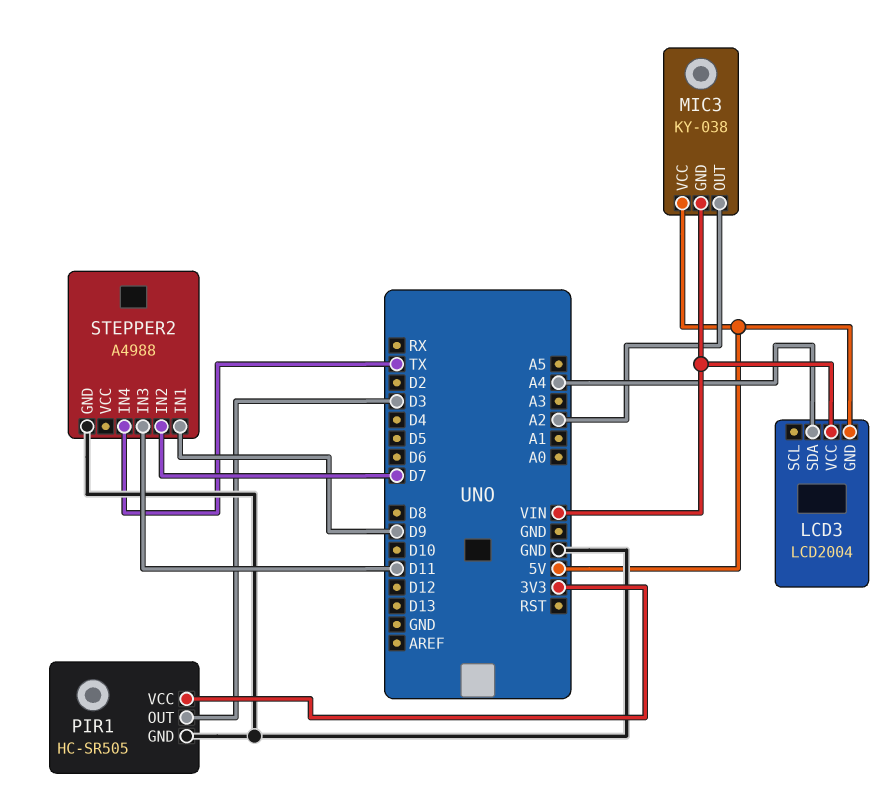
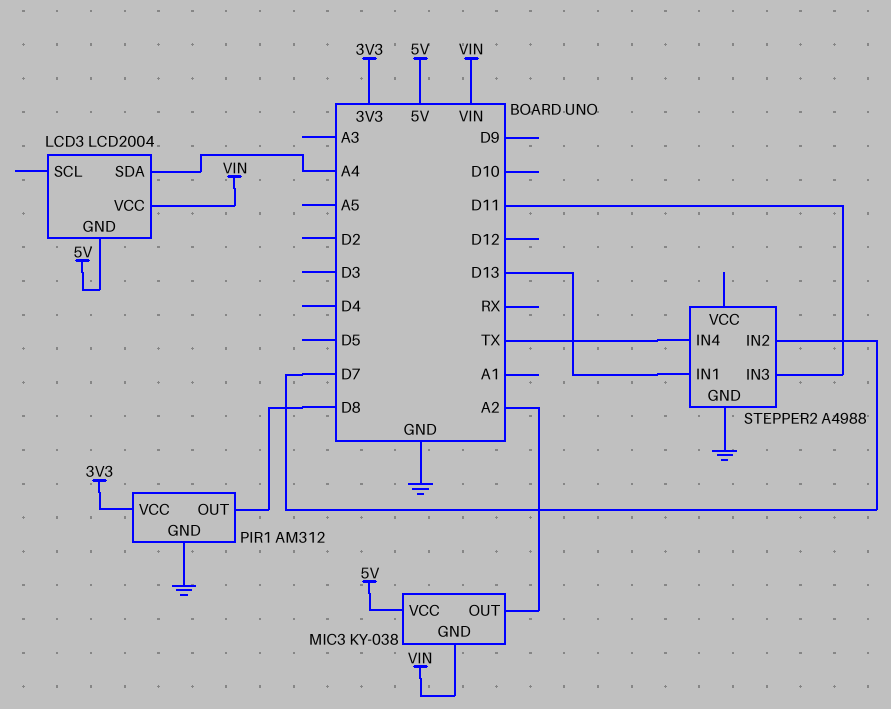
PIR1: HC-SR505 -> AM312
PIR1 pin OUT: D3 -> D8
STEPPER2 pin IN1: D9 -> D13

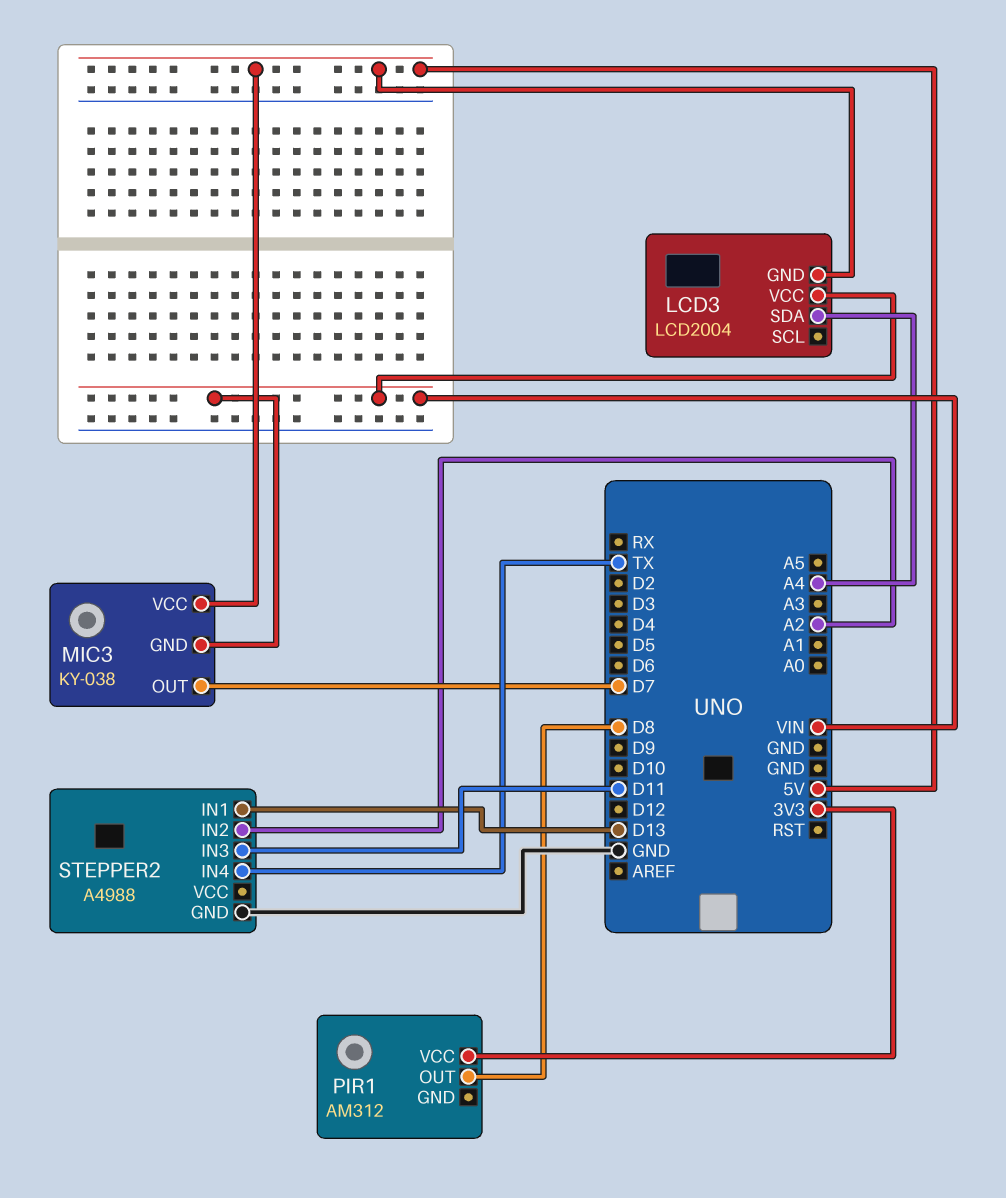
MIC3 pin OUT: A2 -> D7
PIR1 pin GND: GND -> none
STEPPER2 pin IN2: D7 -> A2

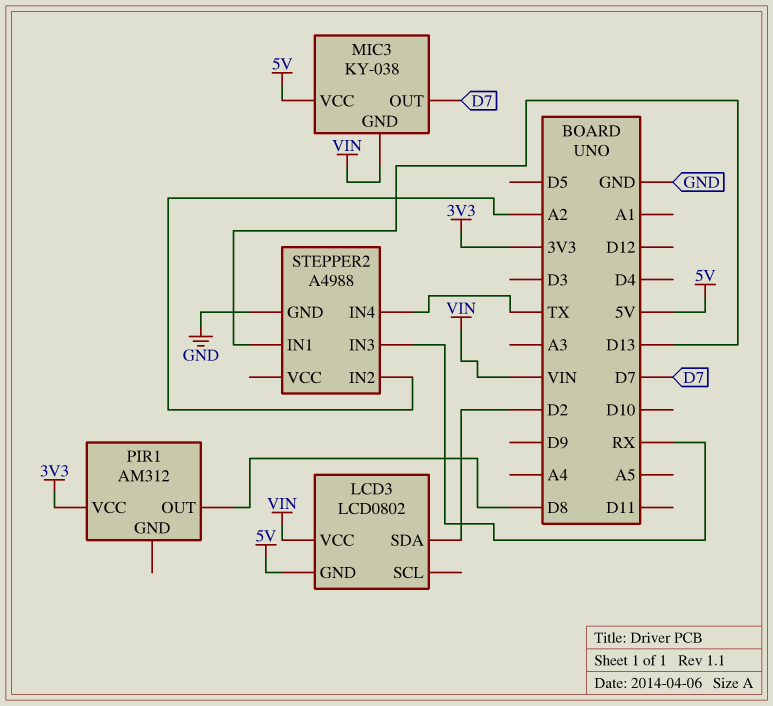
LCD3: LCD2004 -> LCD0802
LCD3 pin SDA: A4 -> D2
STEPPER2 pin IN3: D11 -> RX

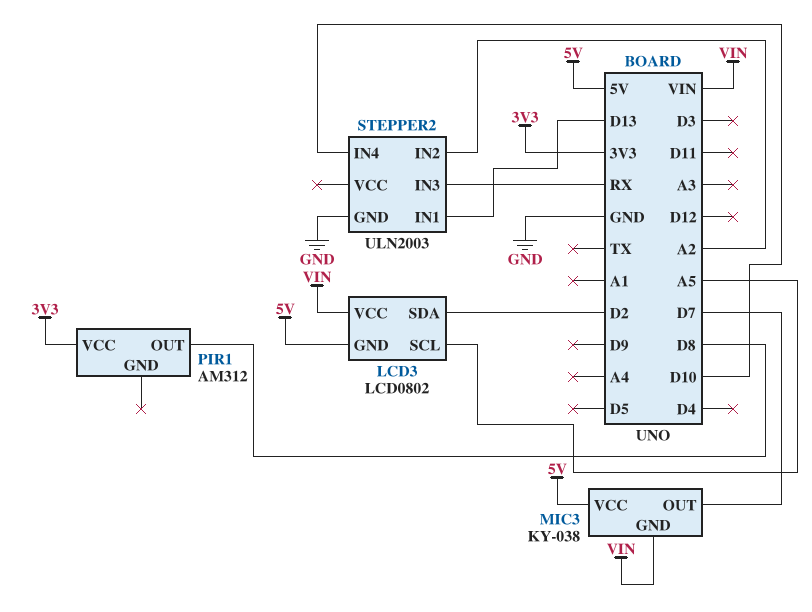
LCD3 pin SCL: none -> A5
STEPPER2: A4988 -> ULN2003
STEPPER2 pin IN4: TX -> D10

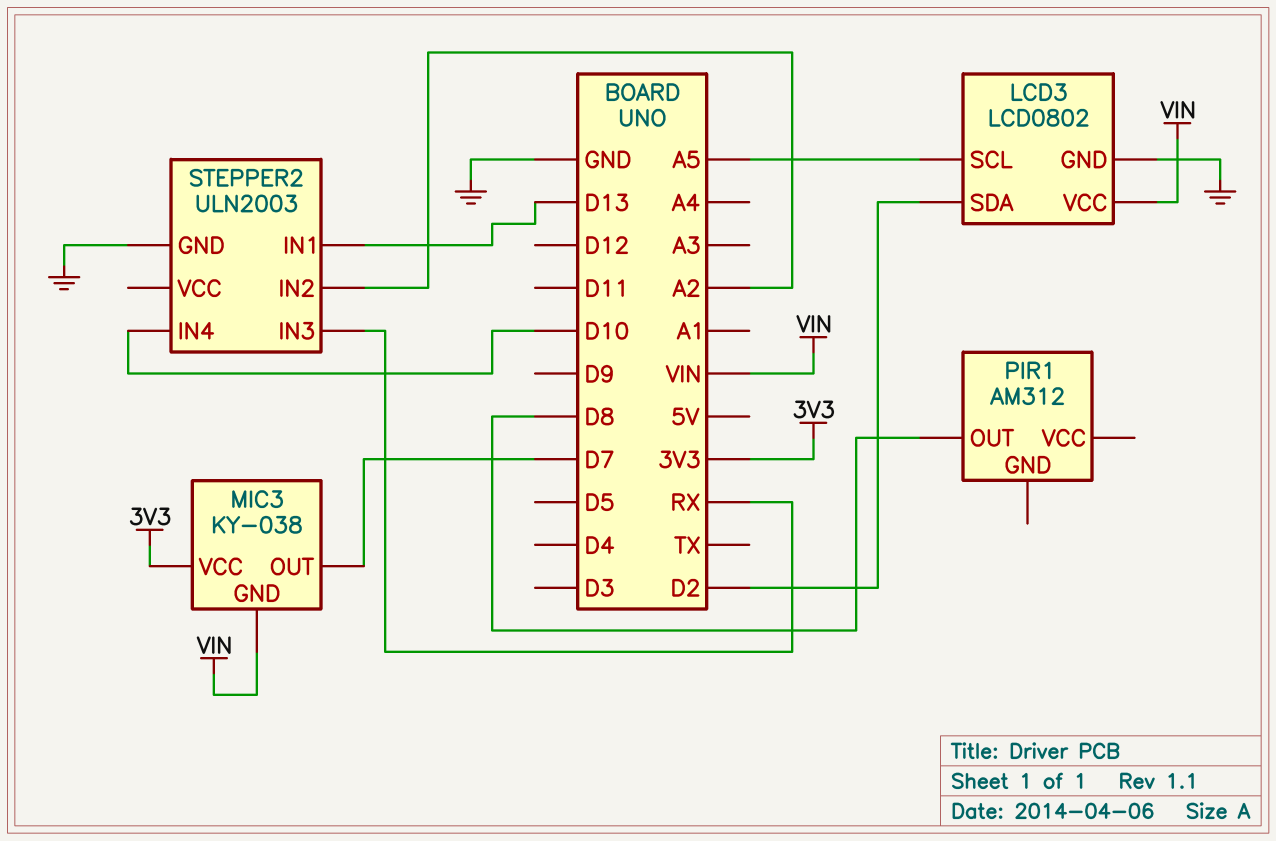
LCD3 pin GND: 5V -> GND
MIC3 pin VCC: 5V -> 3V3
PIR1 pin VCC: 3V3 -> none

